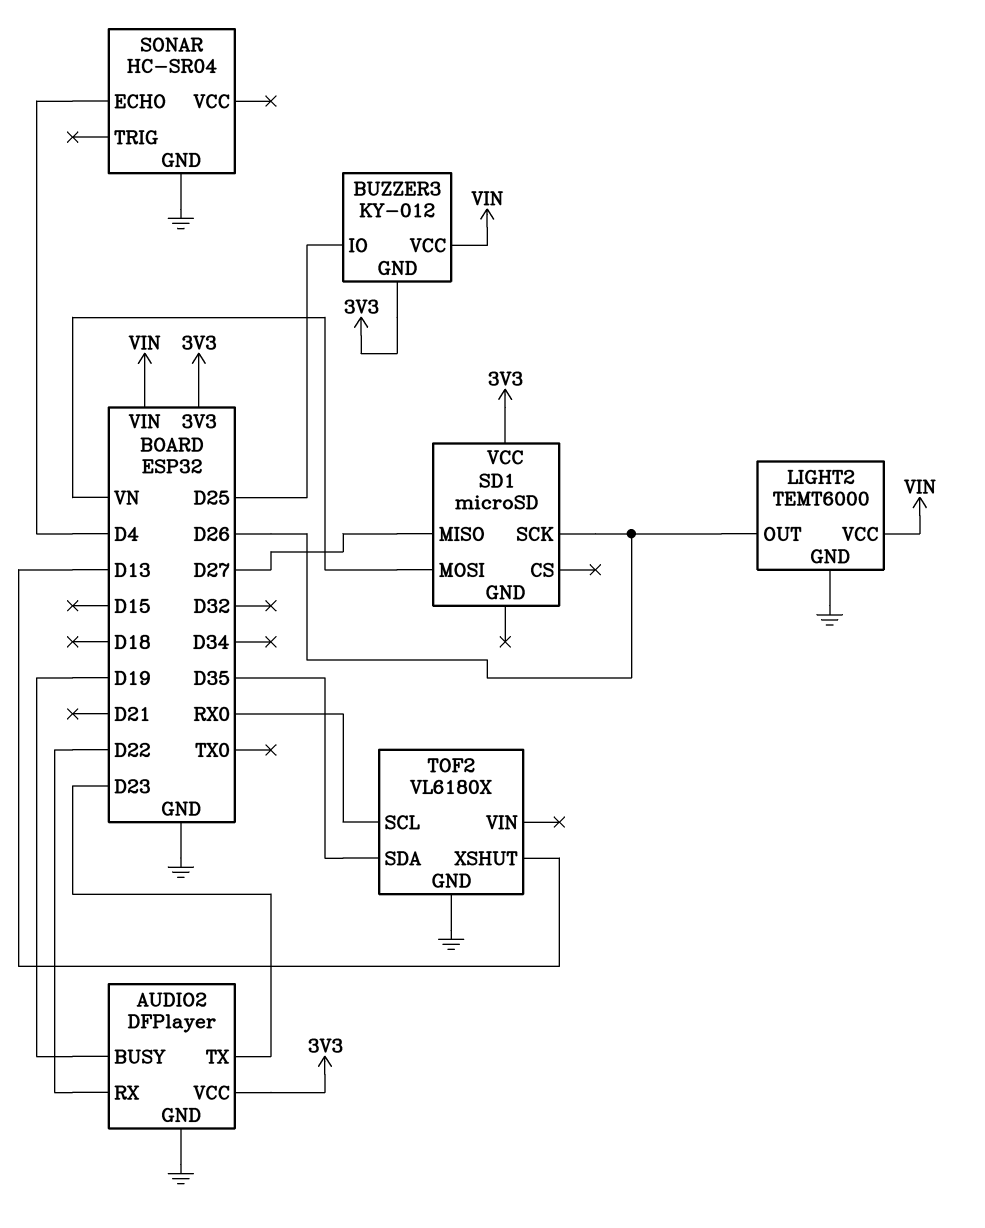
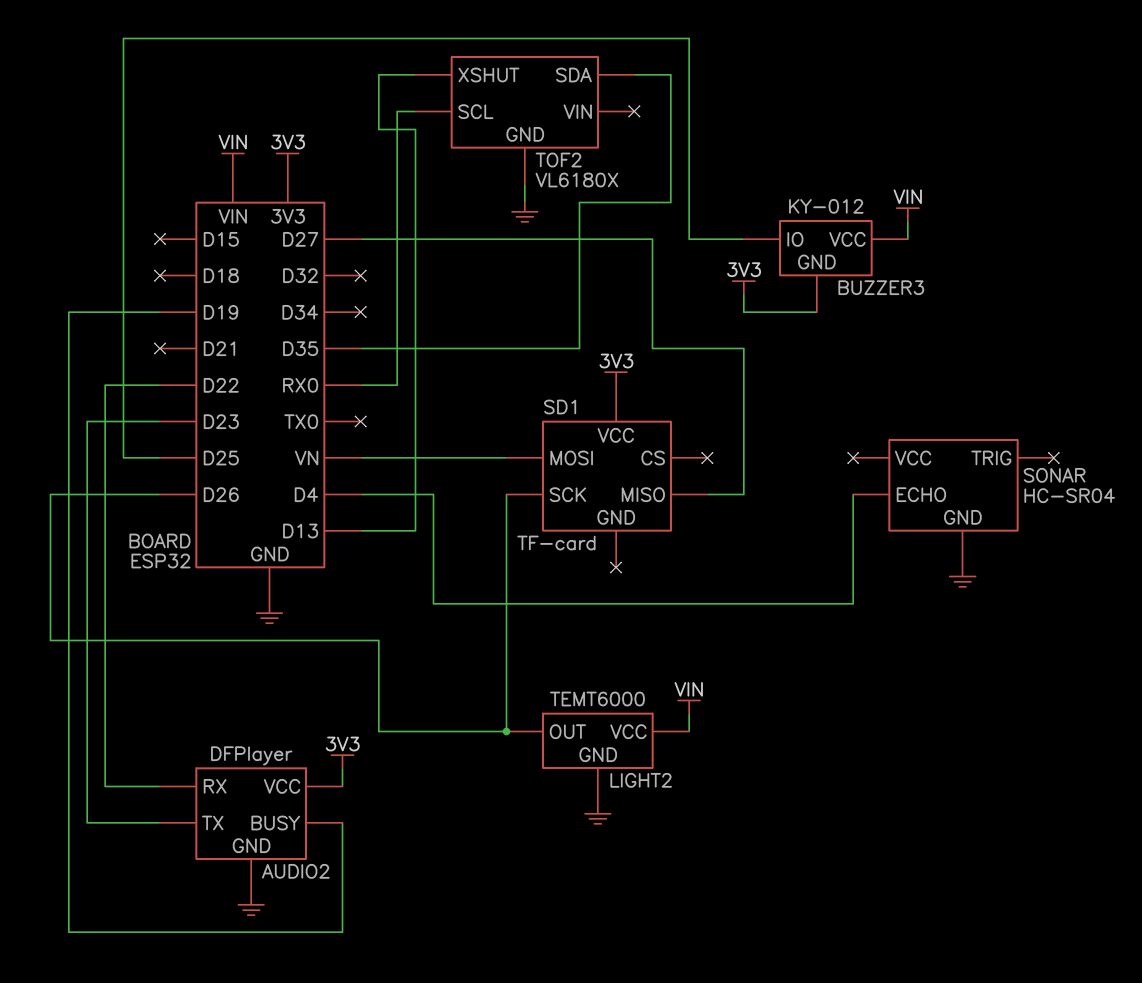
SD1: microSD -> TF-card

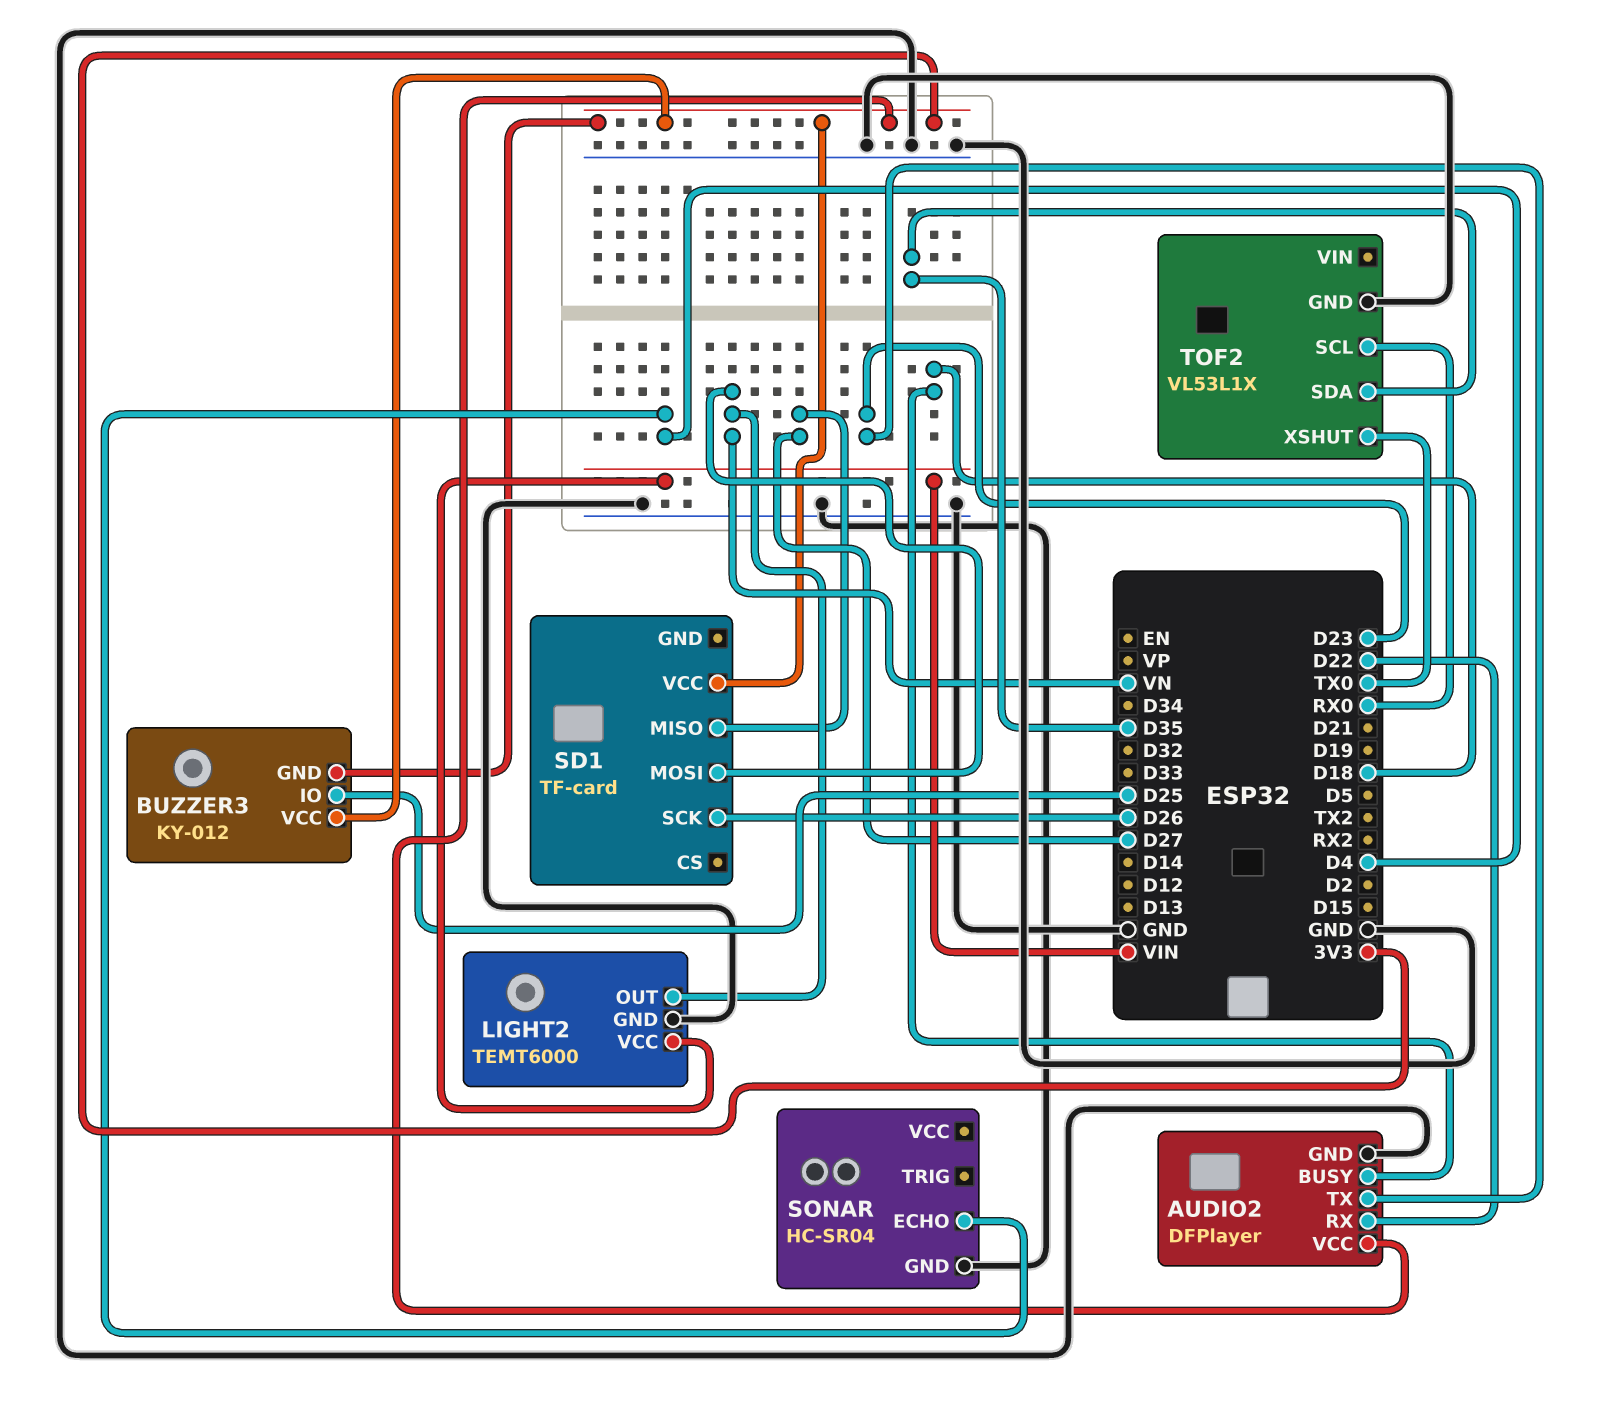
AUDIO2 pin BUSY: D19 -> D18
BUZZER3 pin VCC: VIN -> 3V3
LIGHT2 pin OUT: D26 -> VN
TOF2: VL6180X -> VL53L1X
TOF2 pin XSHUT: D13 -> TX0

